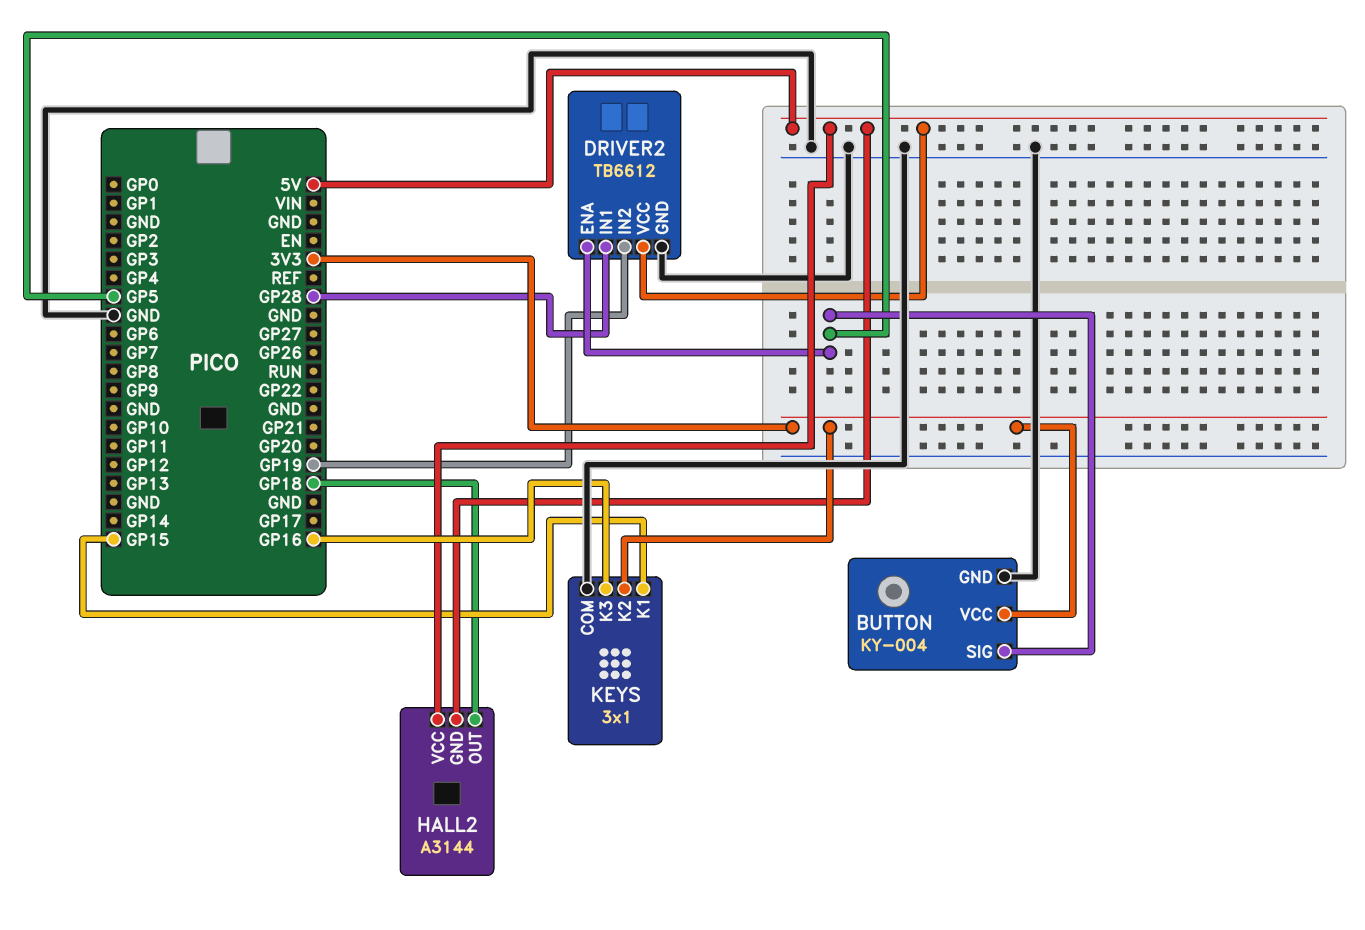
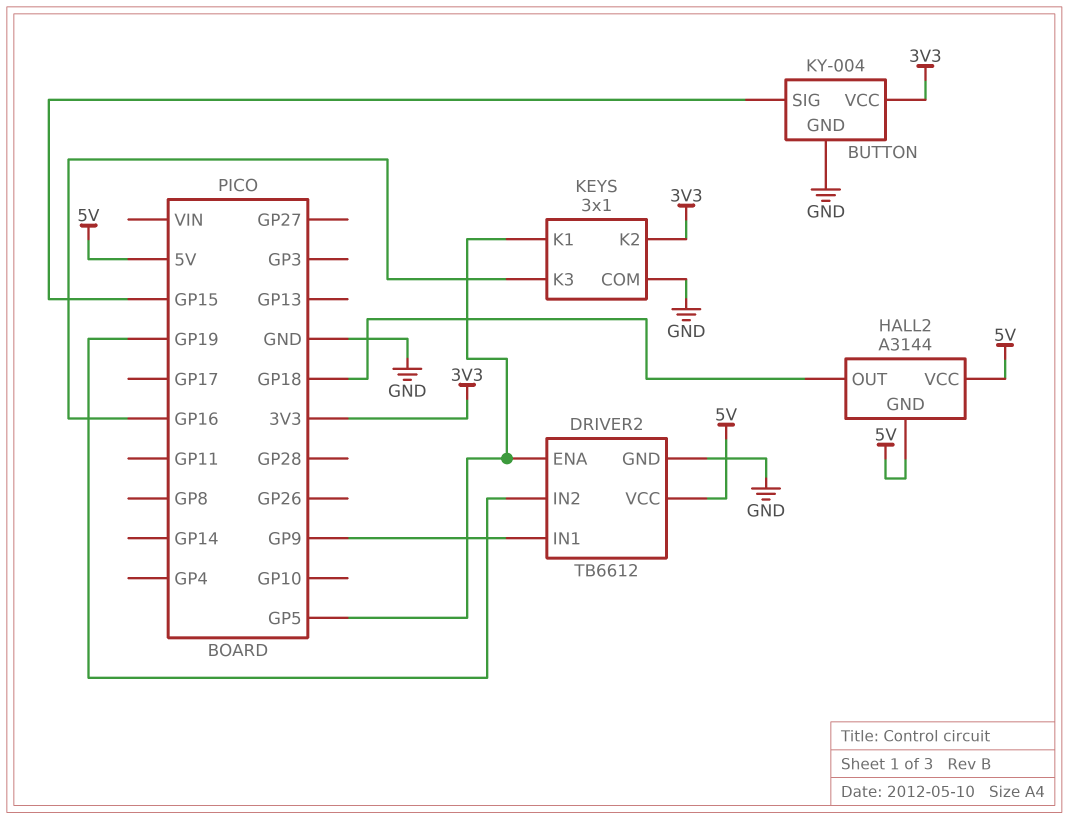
BUTTON pin SIG: GP5 -> GP15
DRIVER2 pin IN1: GP28 -> GP9
KEYS pin K1: GP15 -> GP5

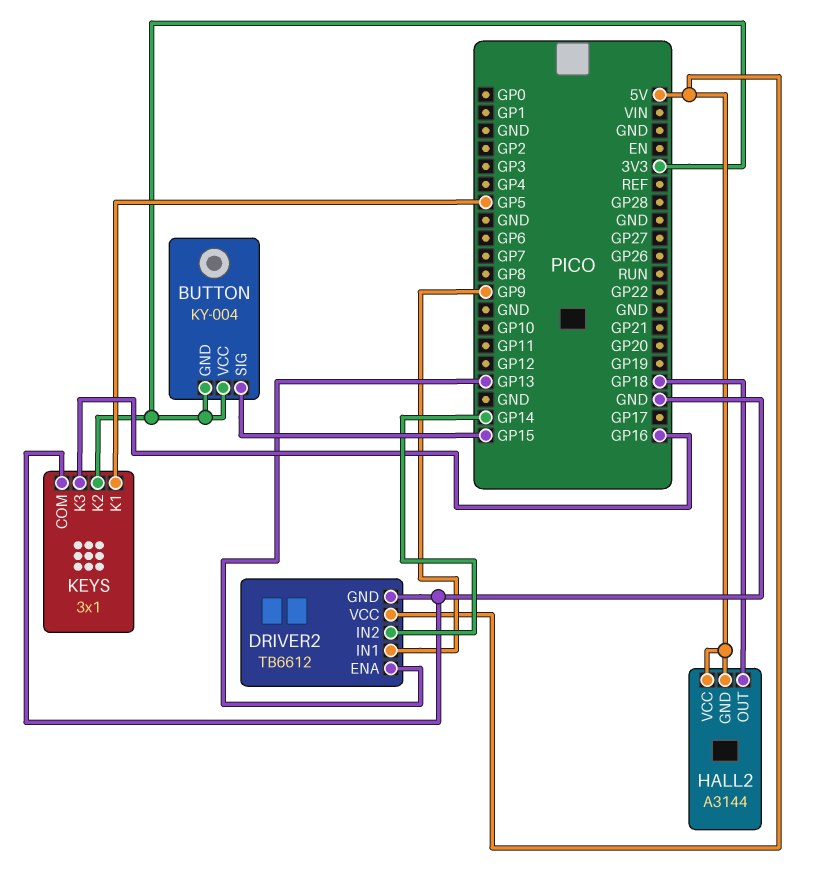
BUTTON pin GND: GND -> 3V3
DRIVER2 pin ENA: GP5 -> GP13
DRIVER2 pin IN2: GP19 -> GP14

